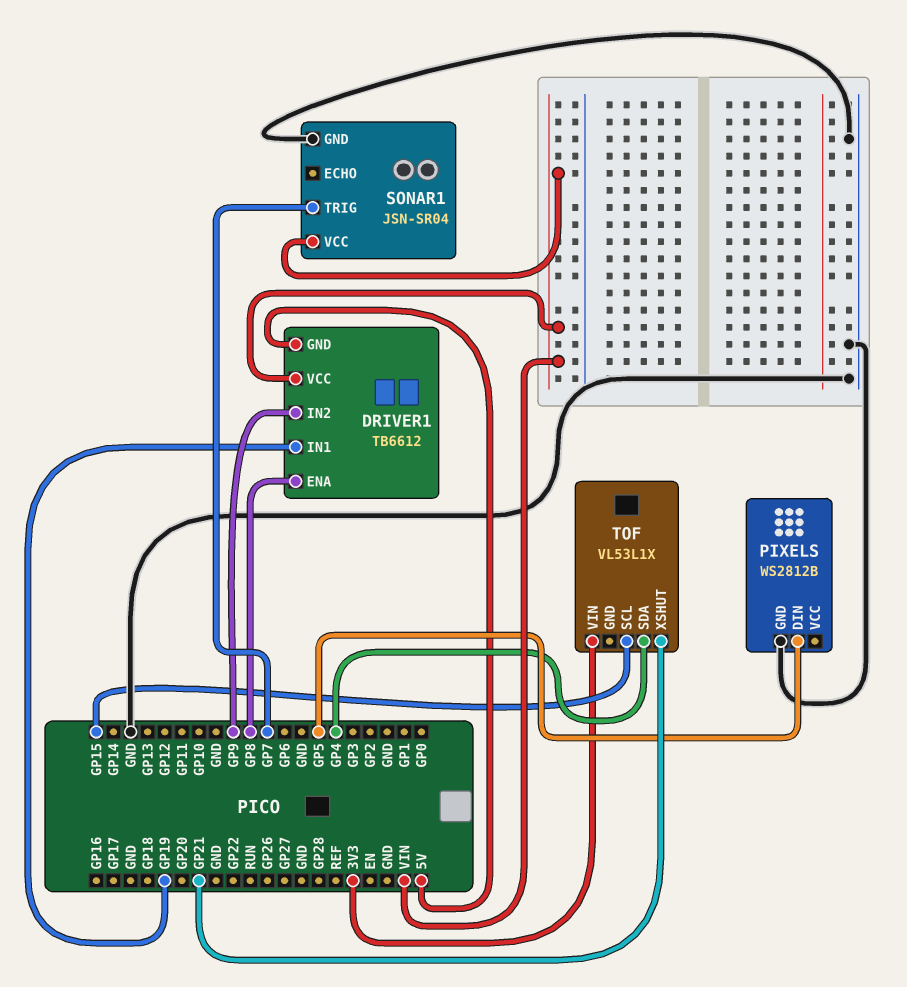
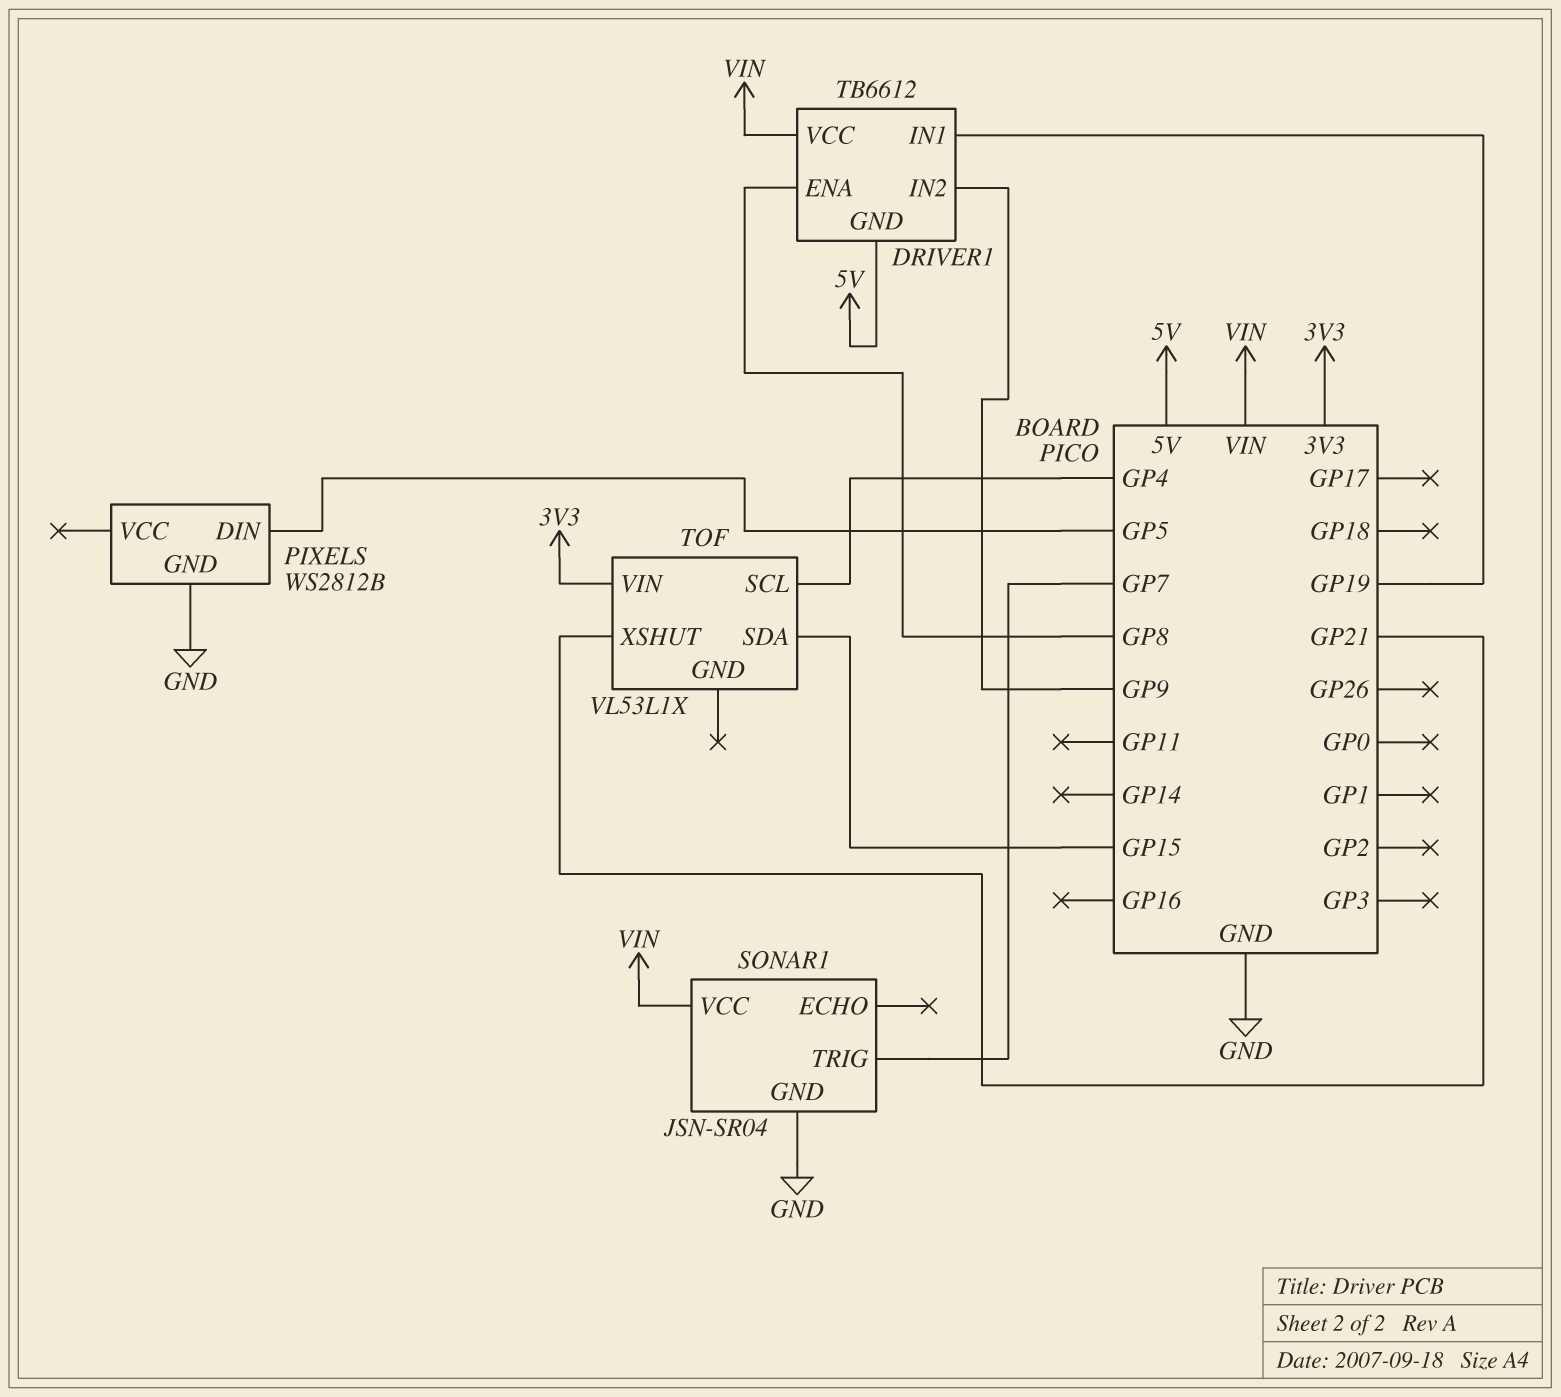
TOF pin SCL: GP15 -> GP4
TOF pin SDA: GP4 -> GP15

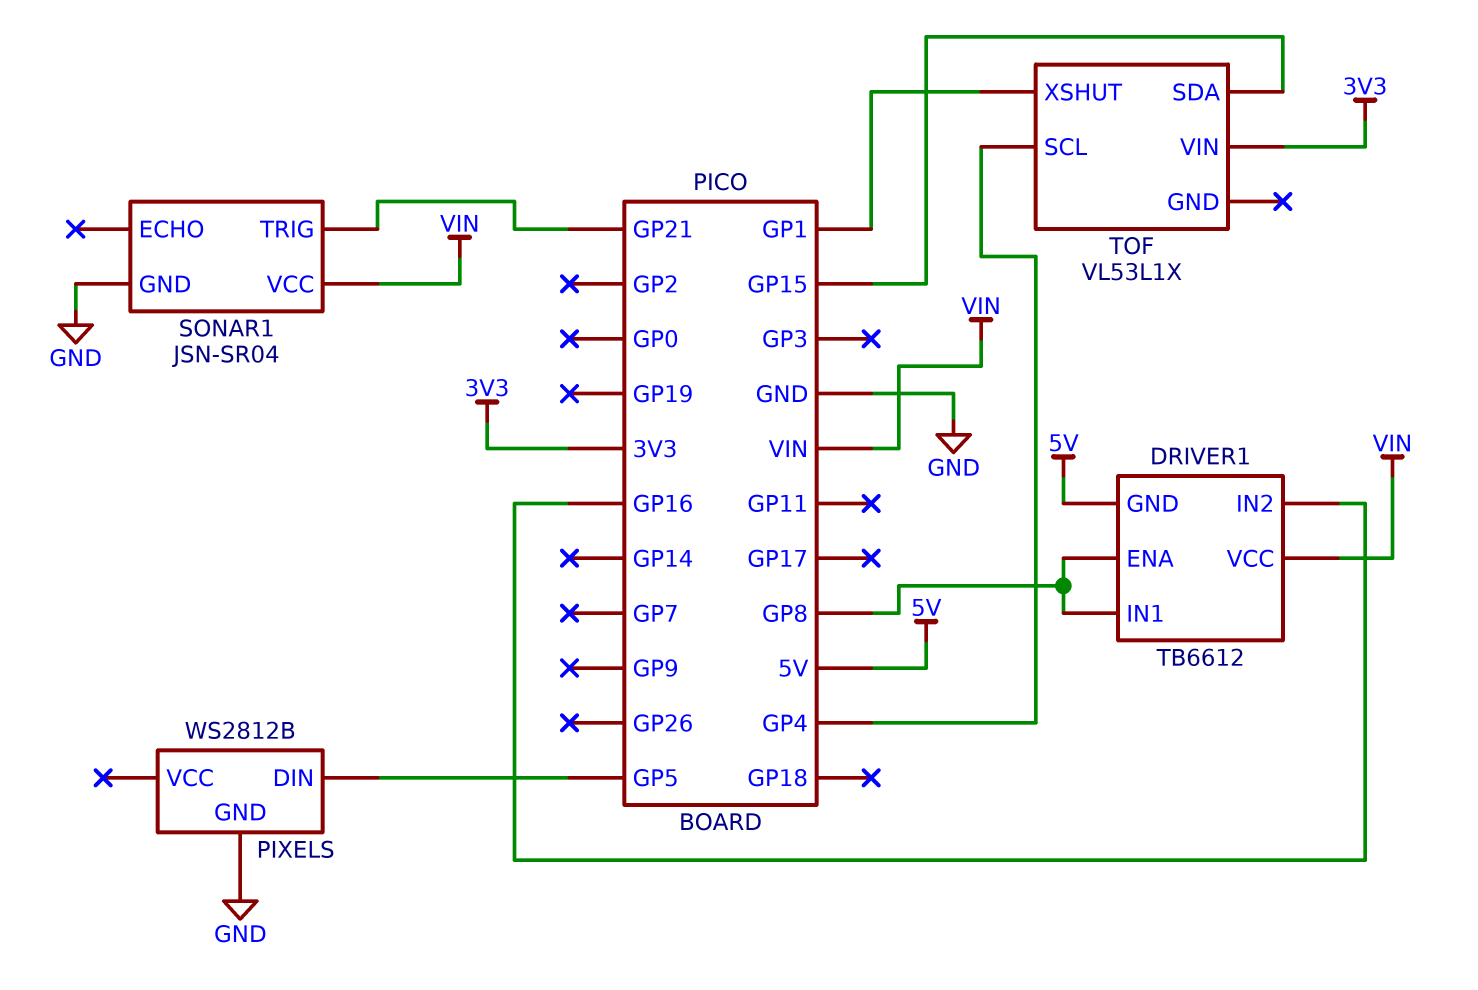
DRIVER1 pin IN1: GP19 -> GP8
DRIVER1 pin IN2: GP9 -> GP16
SONAR1 pin TRIG: GP7 -> GP21
TOF pin XSHUT: GP21 -> GP1

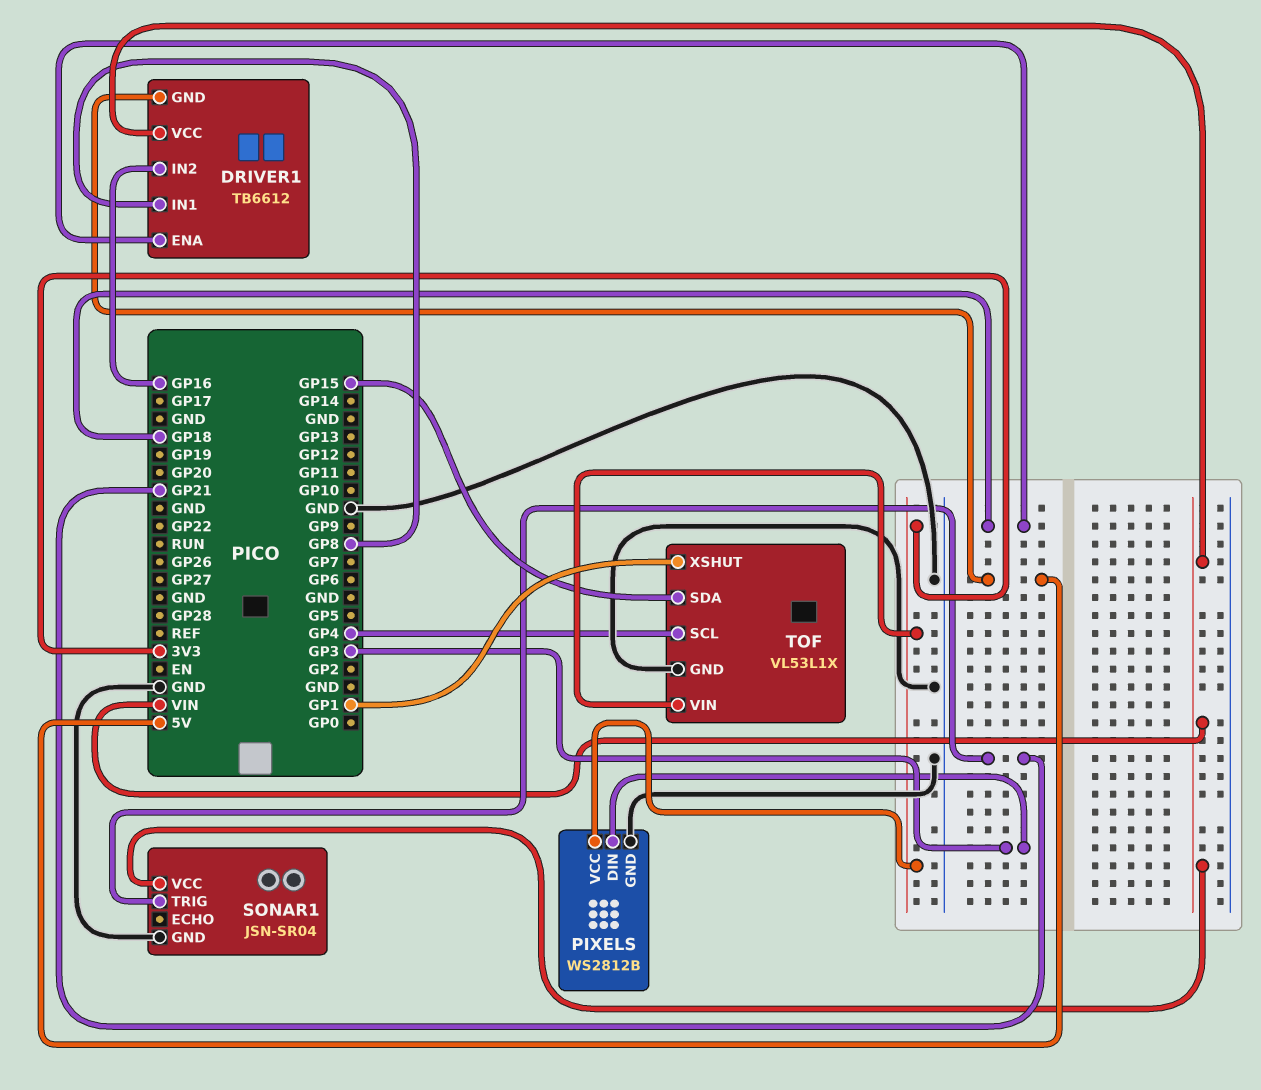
DRIVER1 pin ENA: GP8 -> GP18
PIXELS pin DIN: GP5 -> GP3
PIXELS pin VCC: none -> 3V3
TOF pin GND: none -> GND

